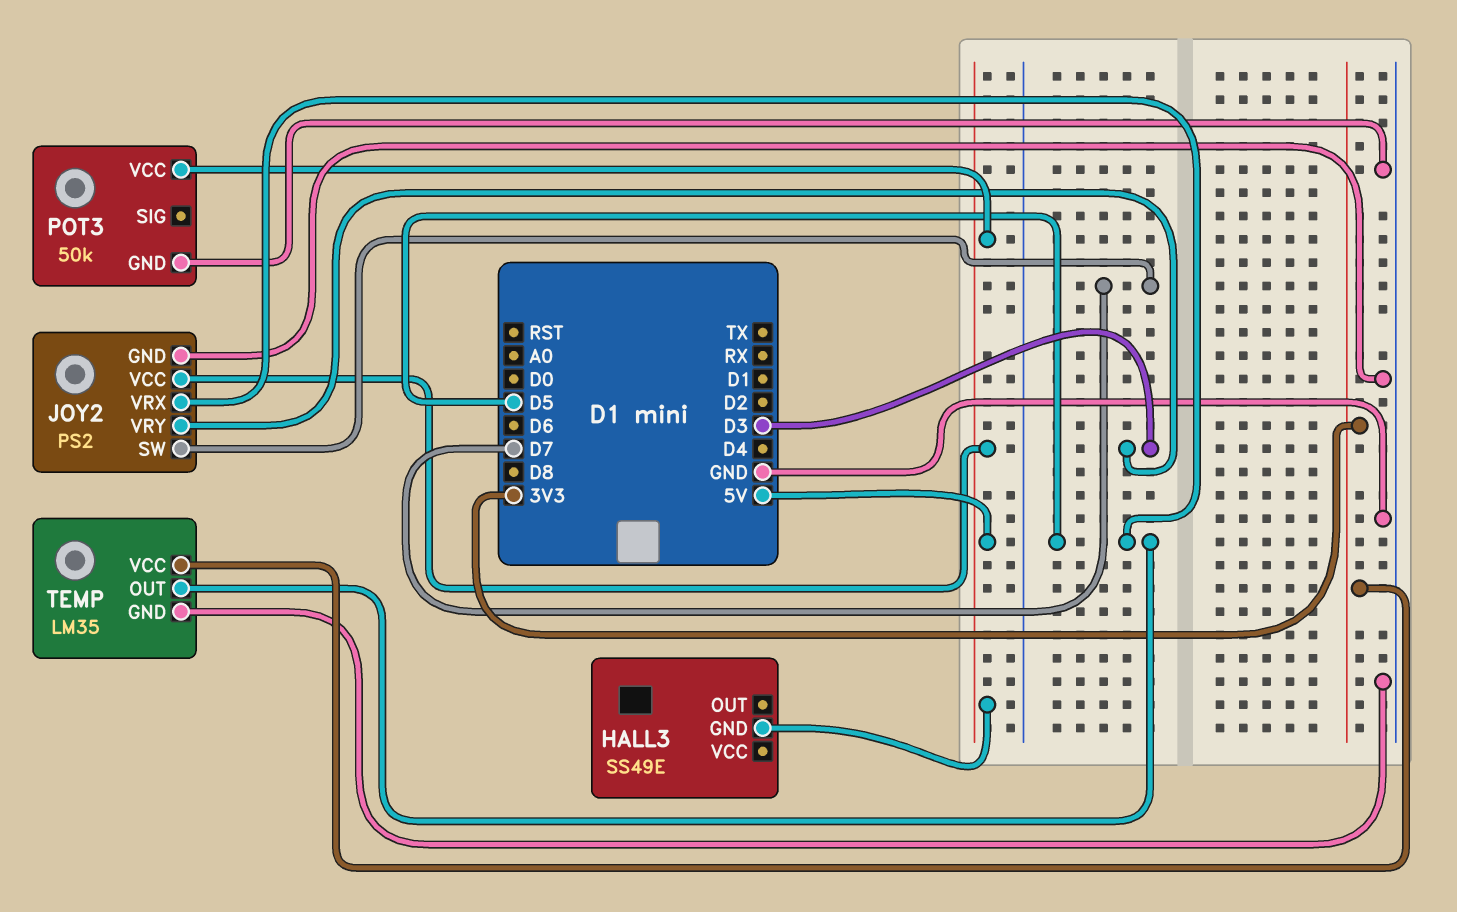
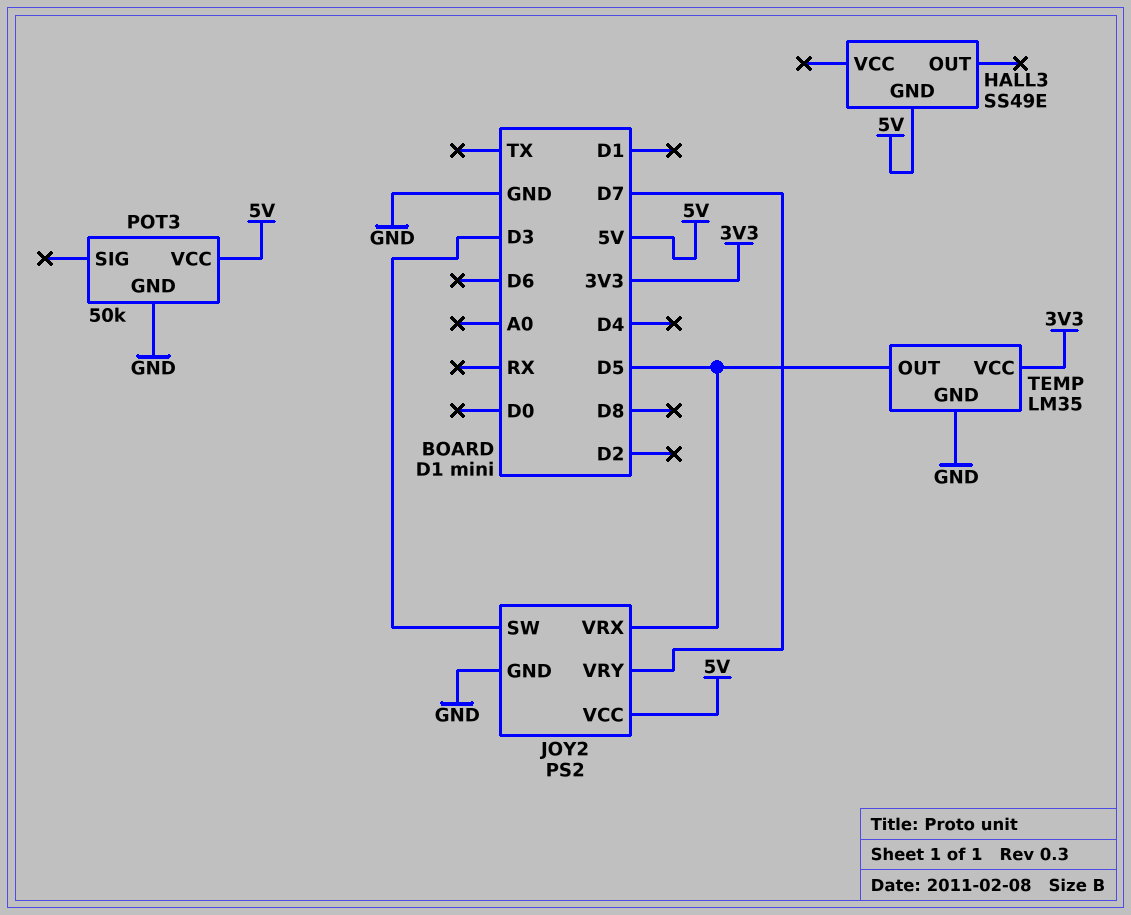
JOY2 pin SW: D7 -> D3
JOY2 pin VRY: D3 -> D7

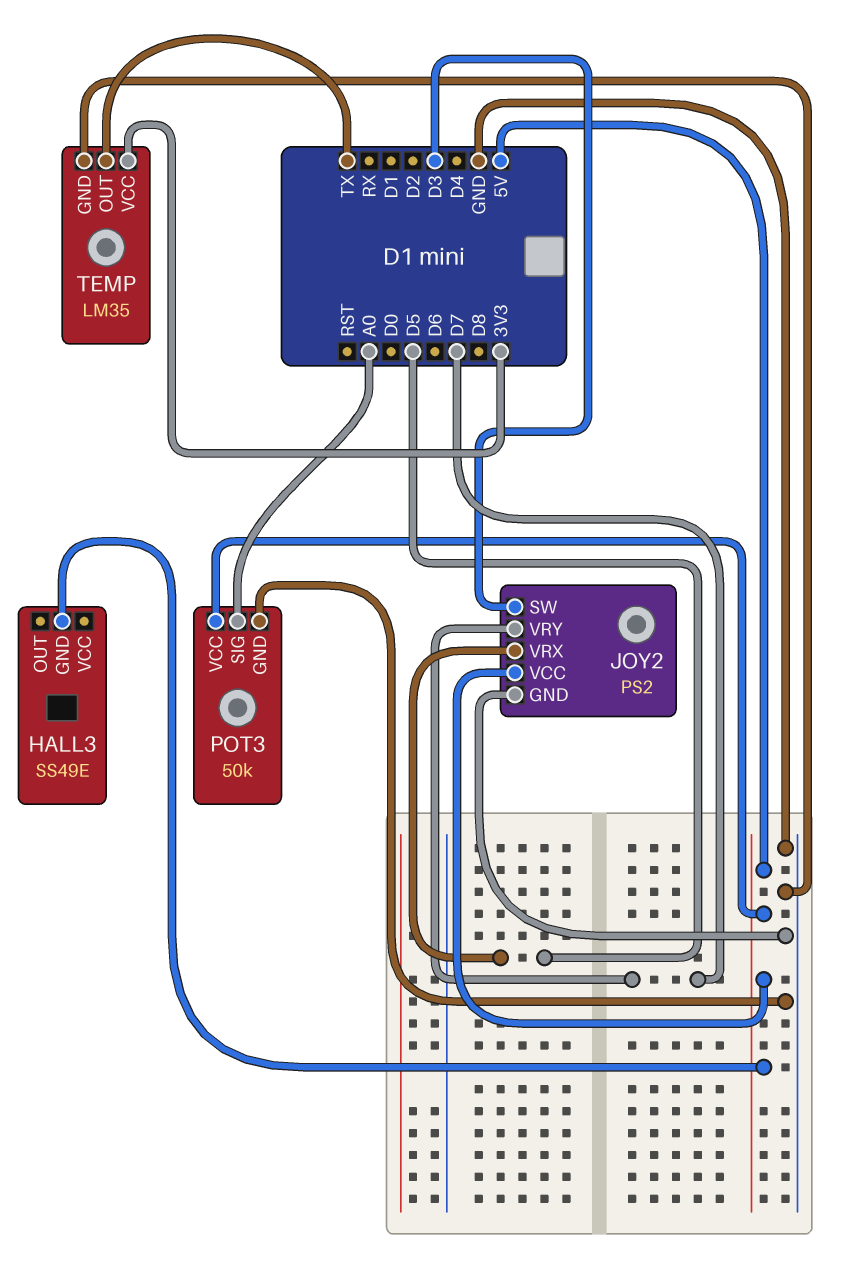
POT3 pin SIG: none -> A0
TEMP pin OUT: D5 -> TX

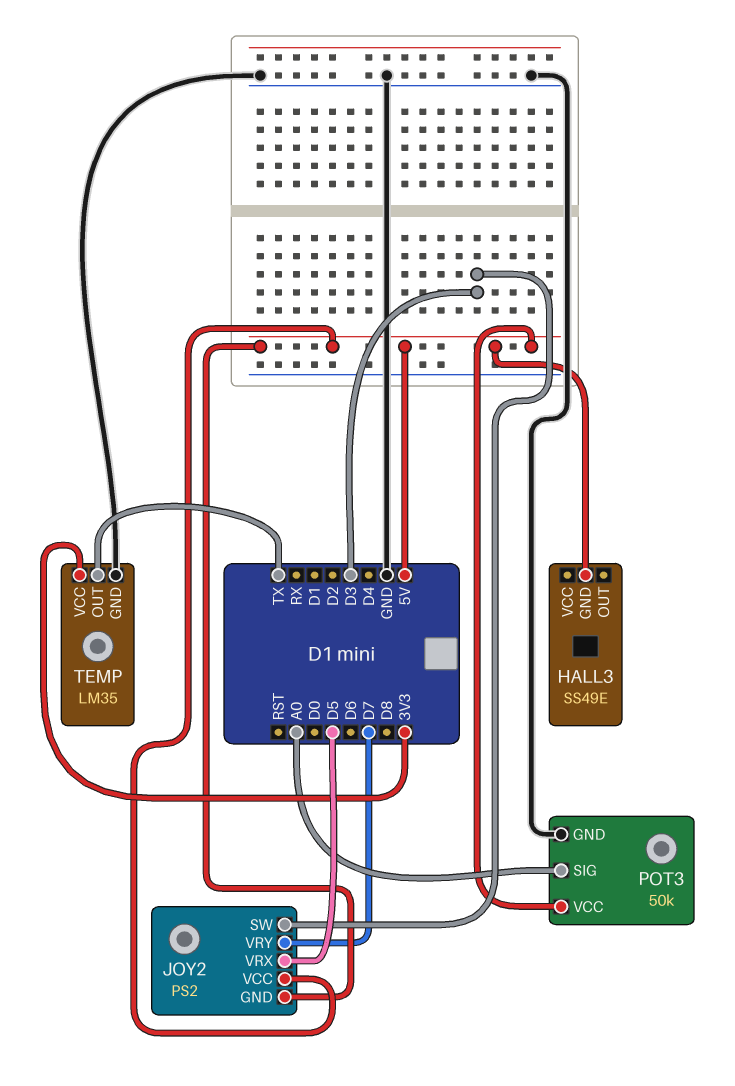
JOY2 pin GND: GND -> 5V

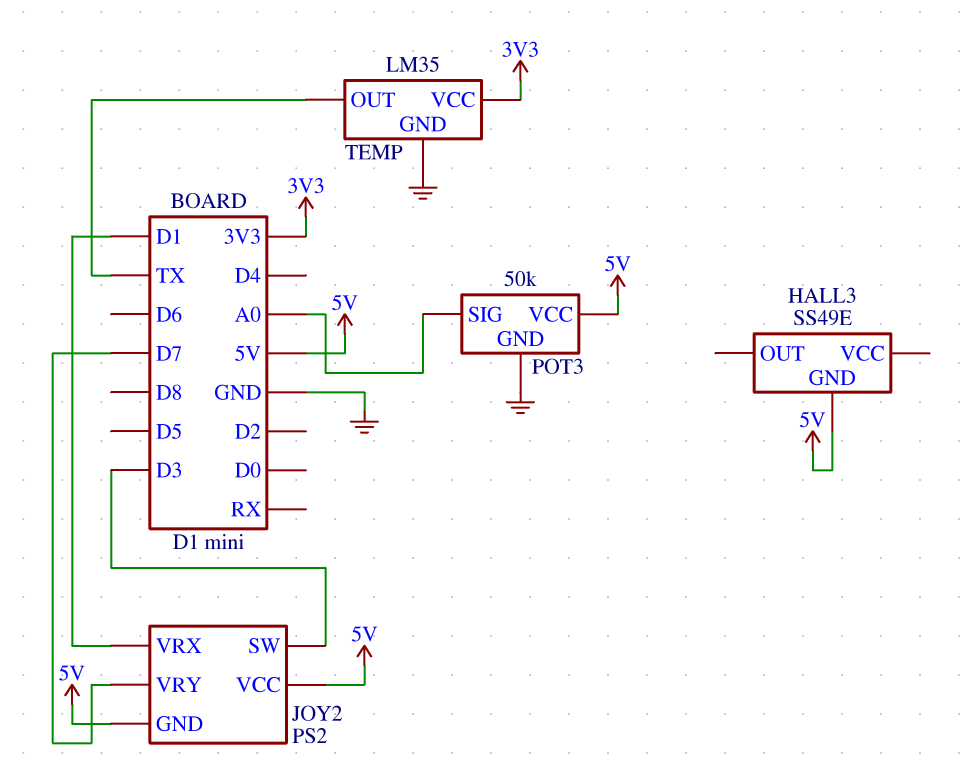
JOY2 pin VRX: D5 -> D1

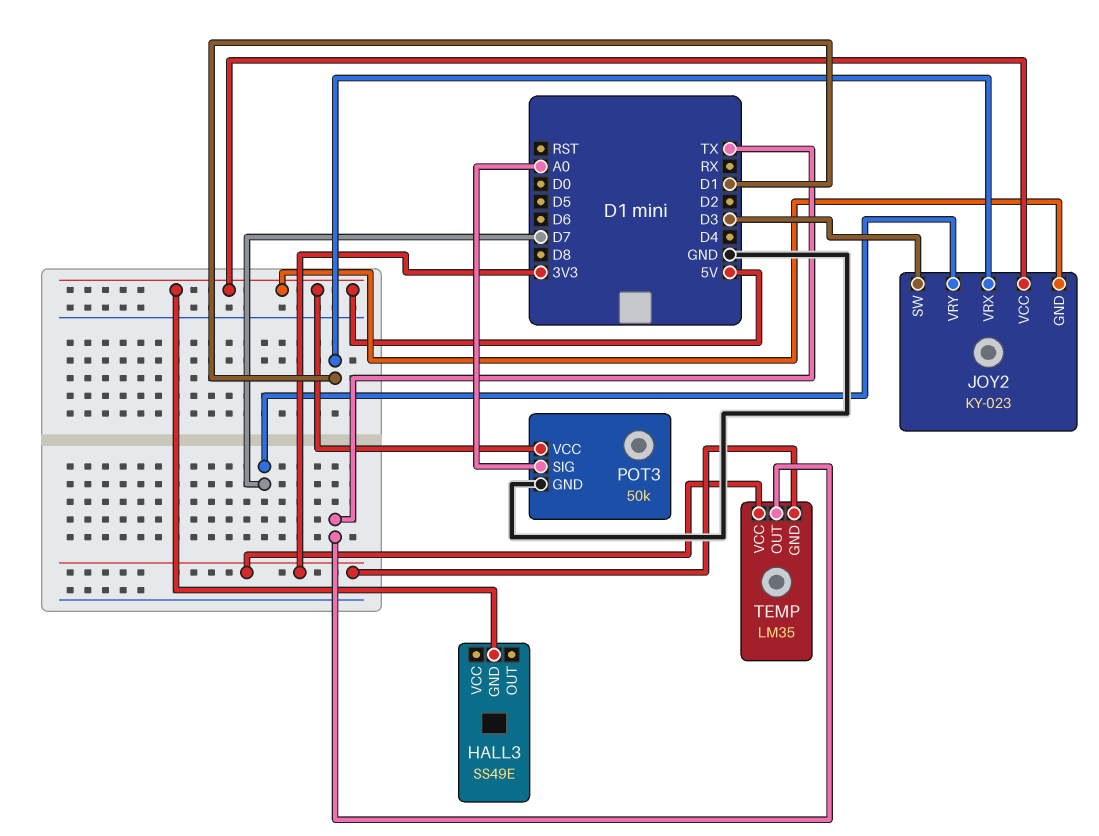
JOY2: PS2 -> KY-023
TEMP pin GND: GND -> 3V3

